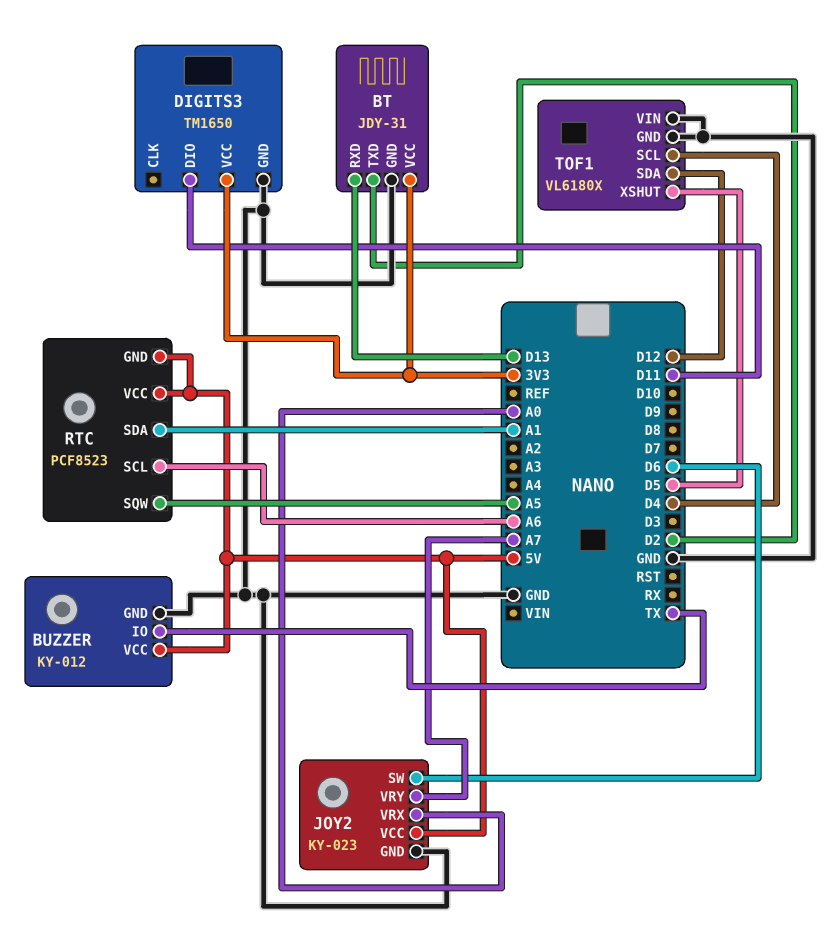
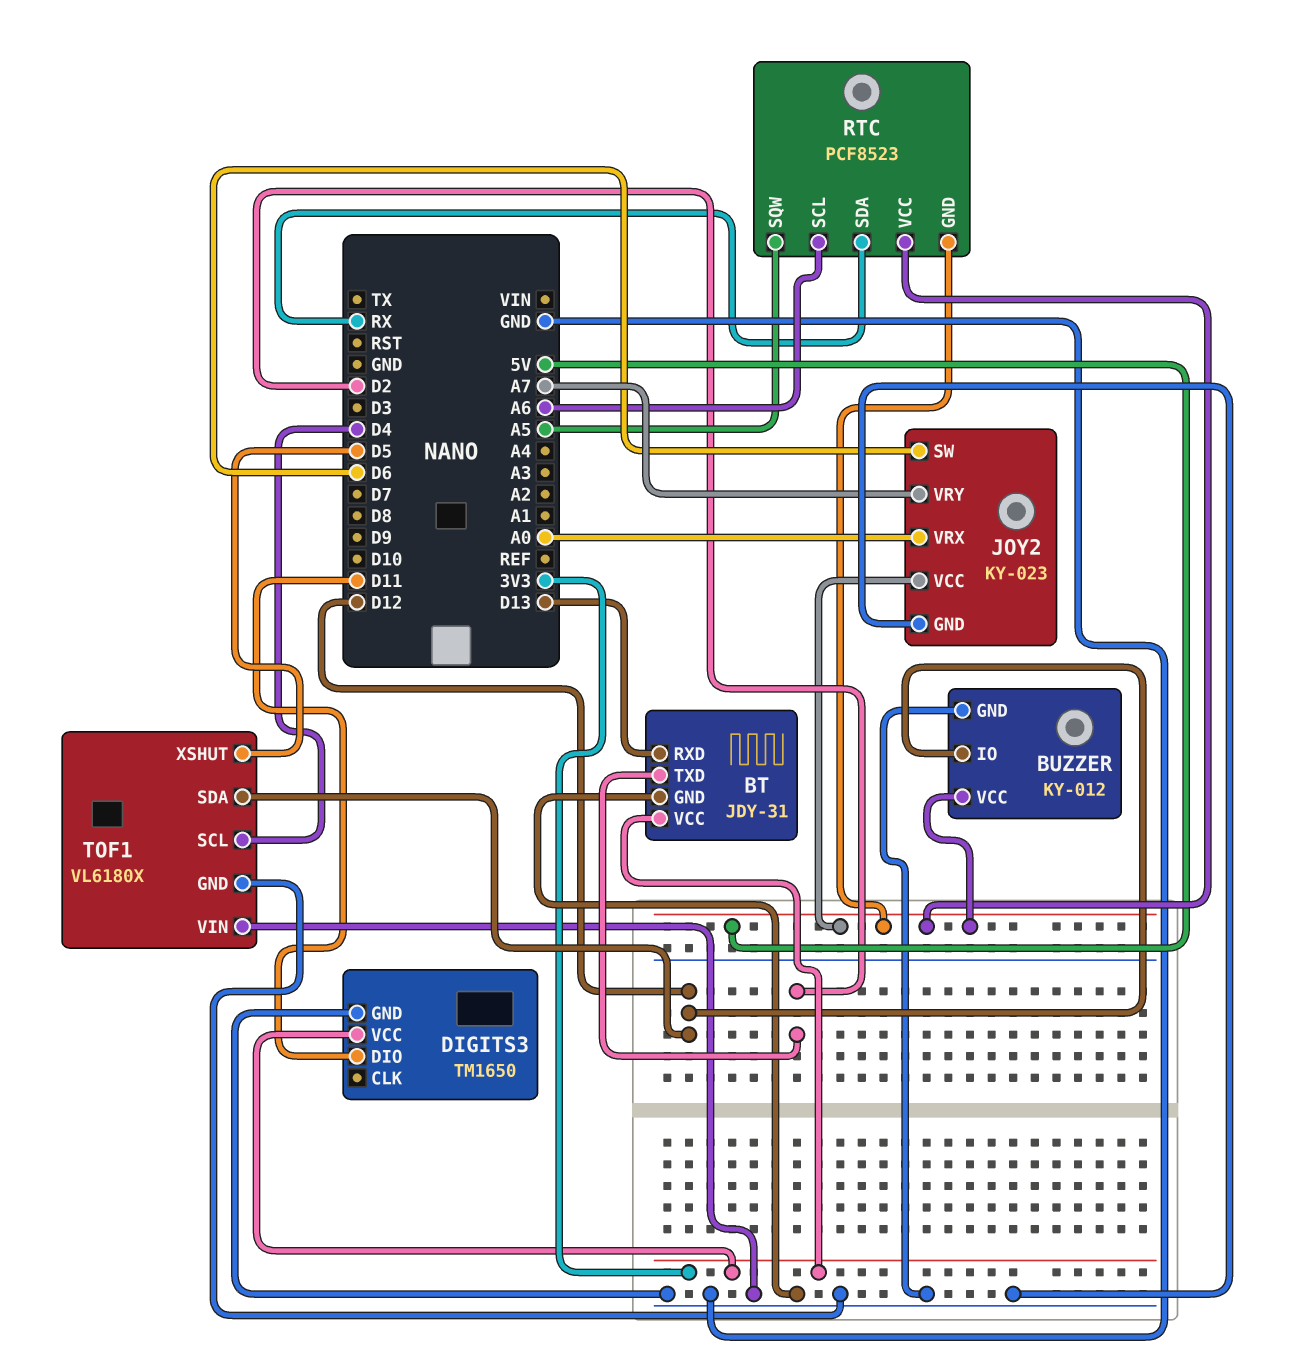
BUZZER pin IO: TX -> D12
RTC pin SDA: A1 -> RX

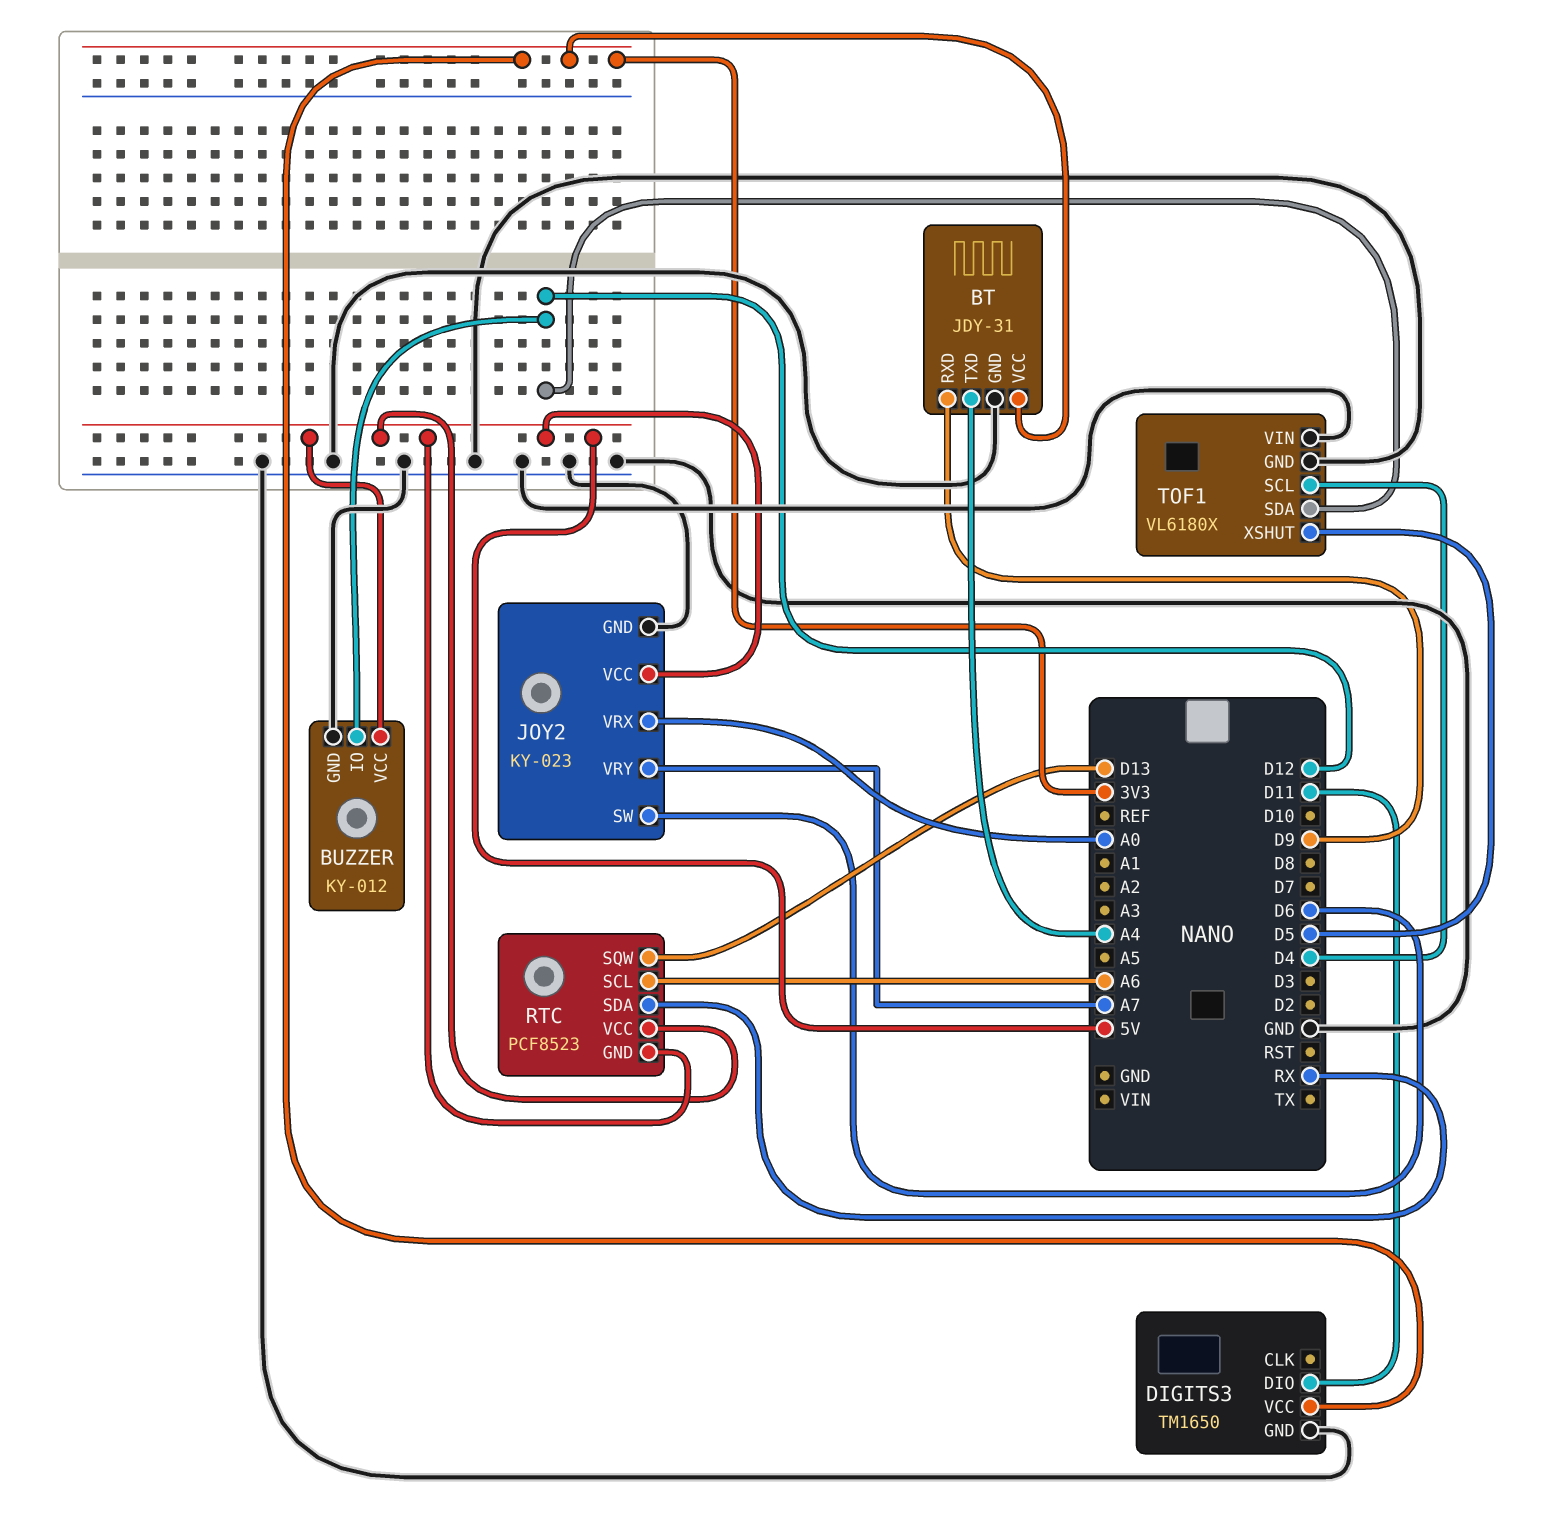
BT pin RXD: D13 -> D9
BT pin TXD: D2 -> A4
RTC pin SQW: A5 -> D13

